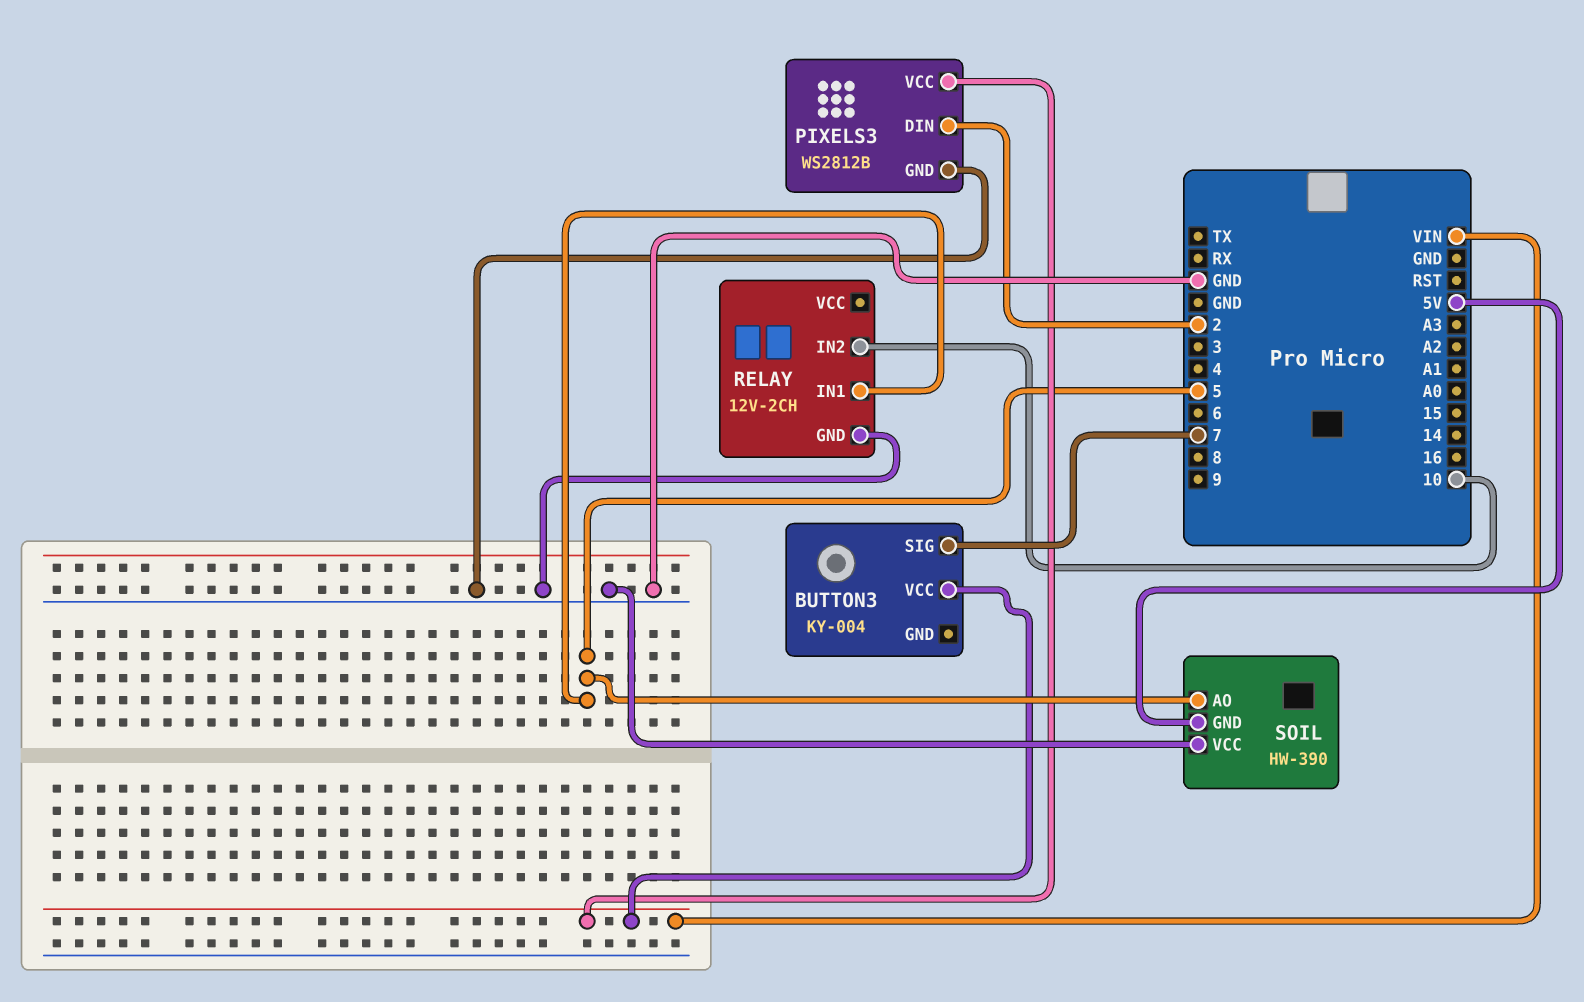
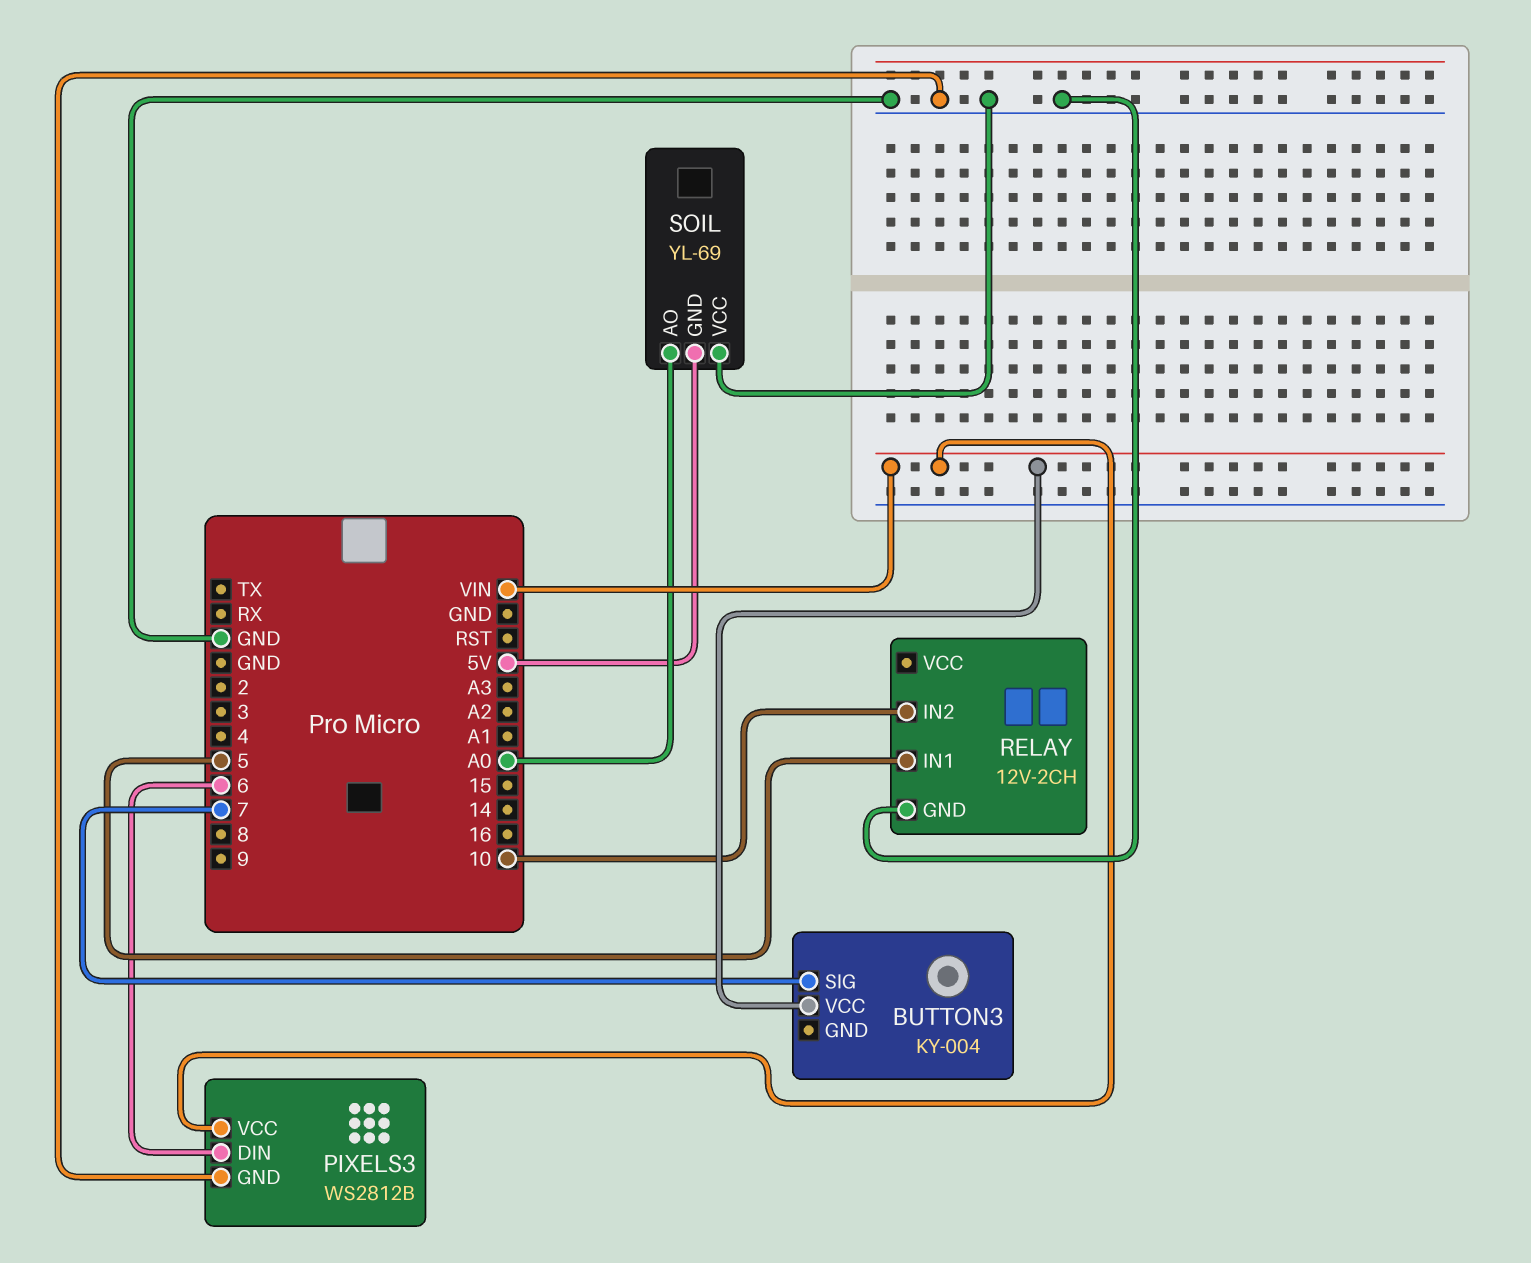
PIXELS3 pin DIN: 2 -> 6
SOIL: HW-390 -> YL-69
SOIL pin AO: 5 -> A0

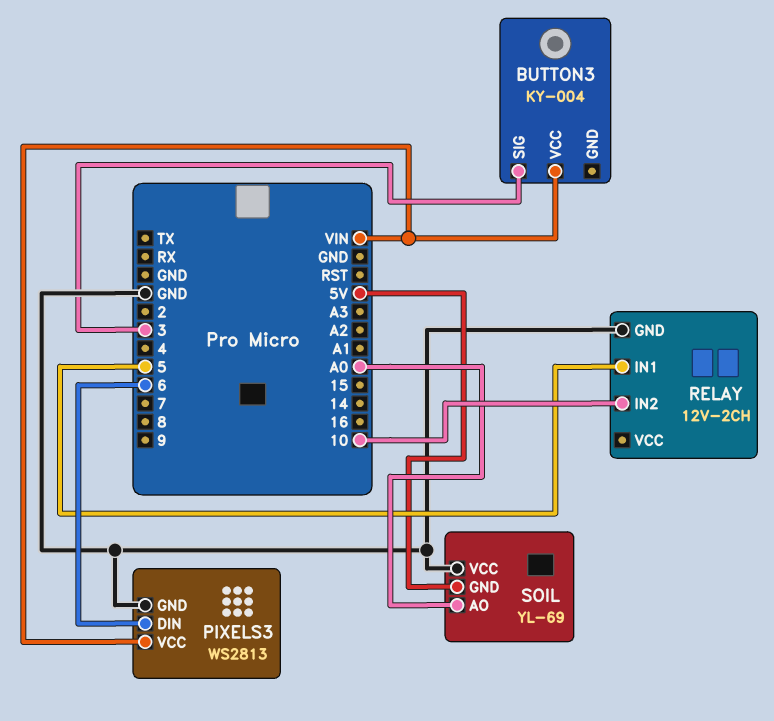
BUTTON3 pin SIG: 7 -> 3
PIXELS3: WS2812B -> WS2813

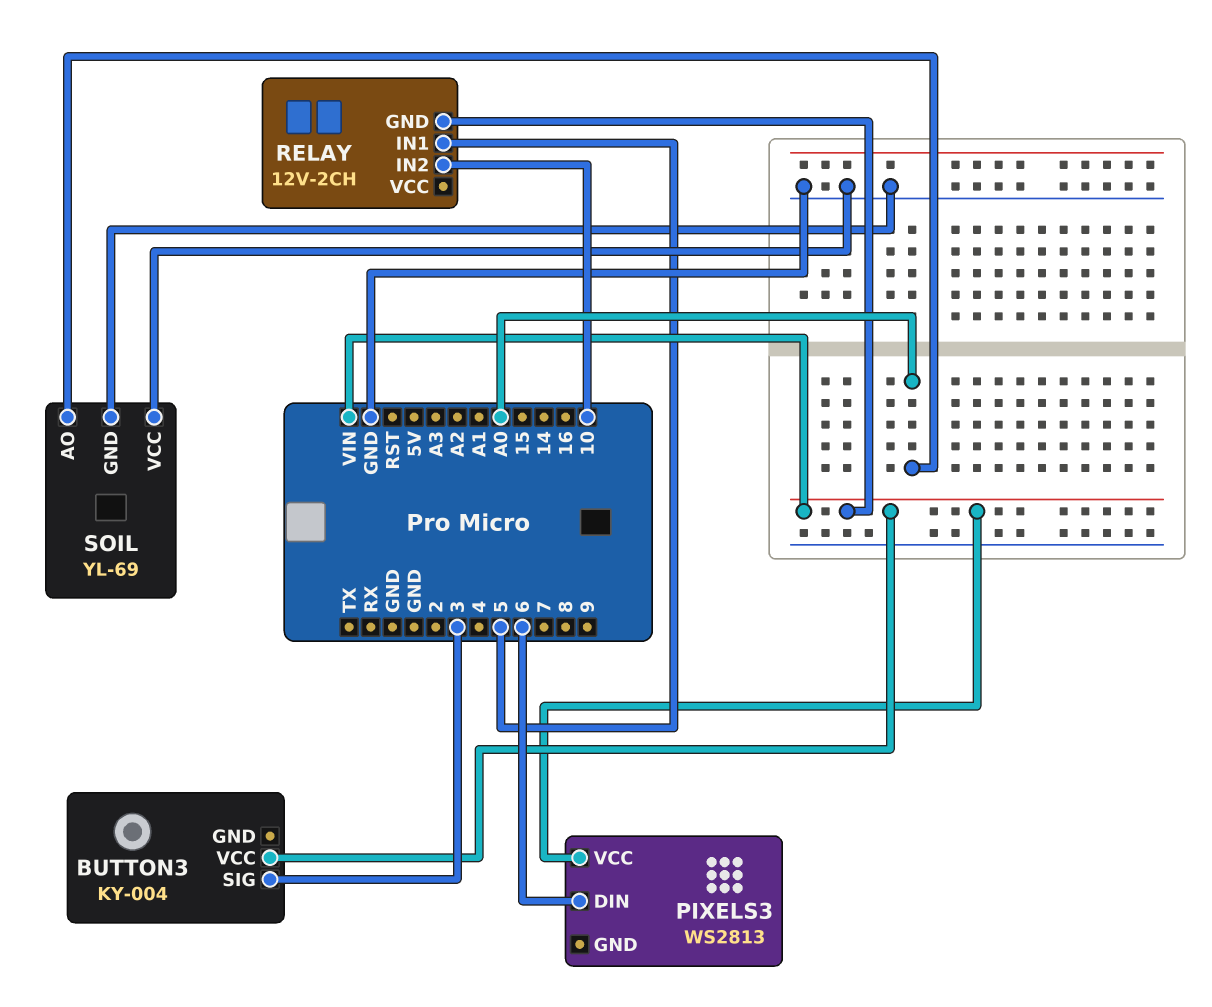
PIXELS3 pin GND: GND -> none
RELAY pin GND: GND -> VIN
SOIL pin GND: 5V -> GND

